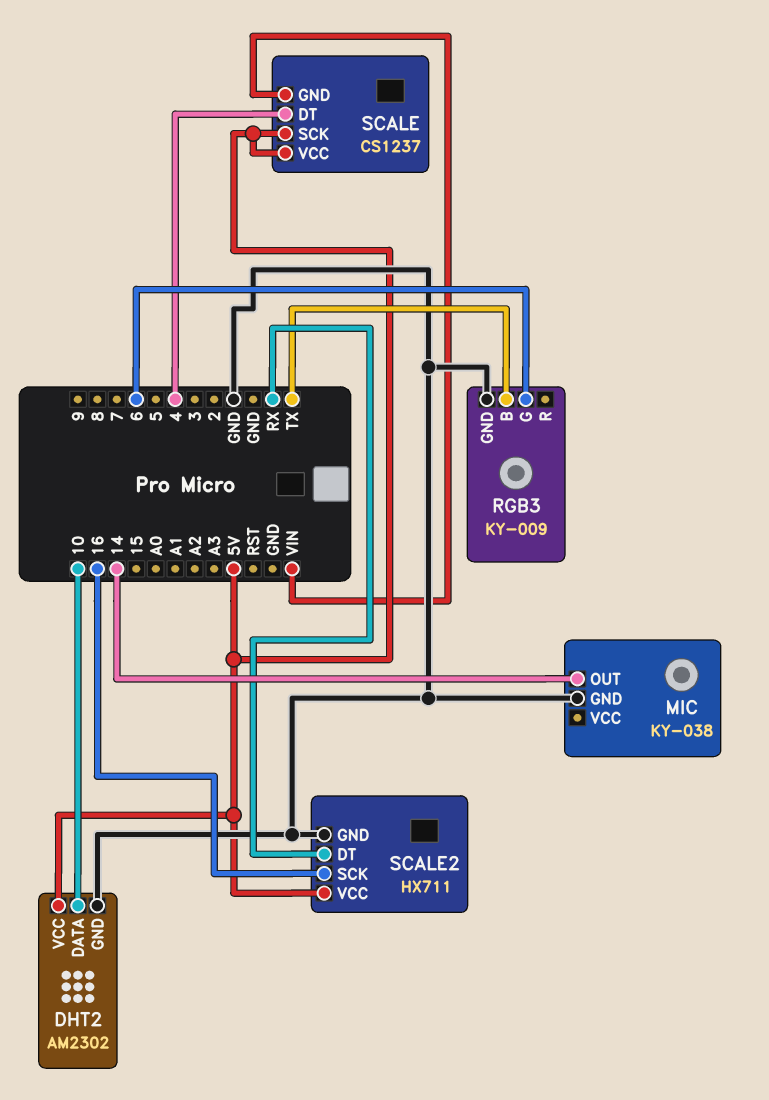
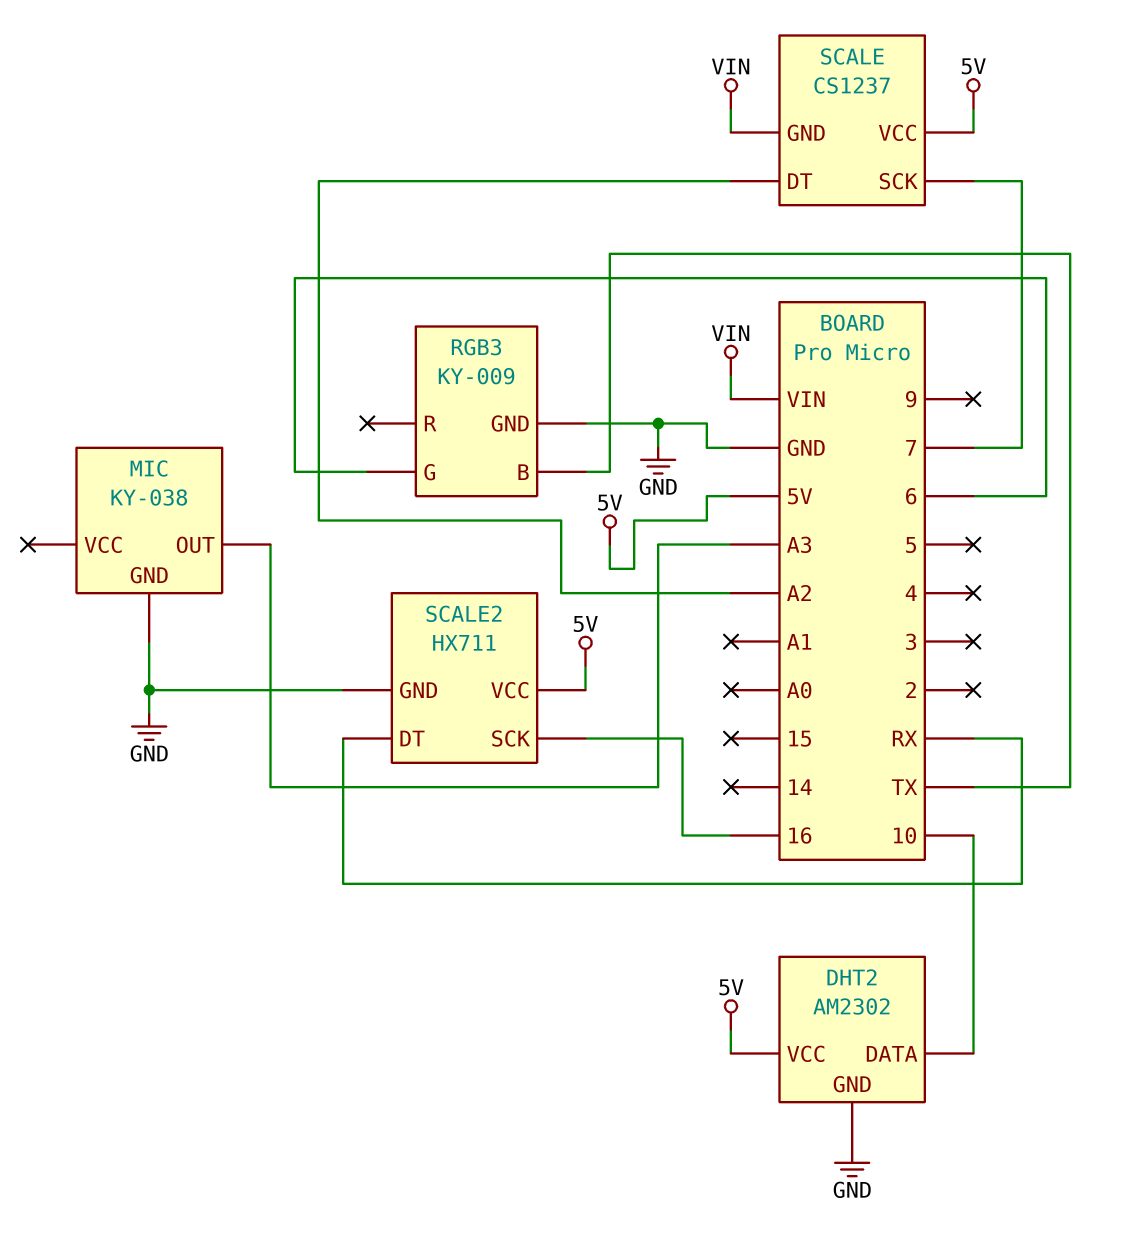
MIC pin OUT: 14 -> A3
SCALE pin DT: 4 -> A2
SCALE pin SCK: 5V -> 7

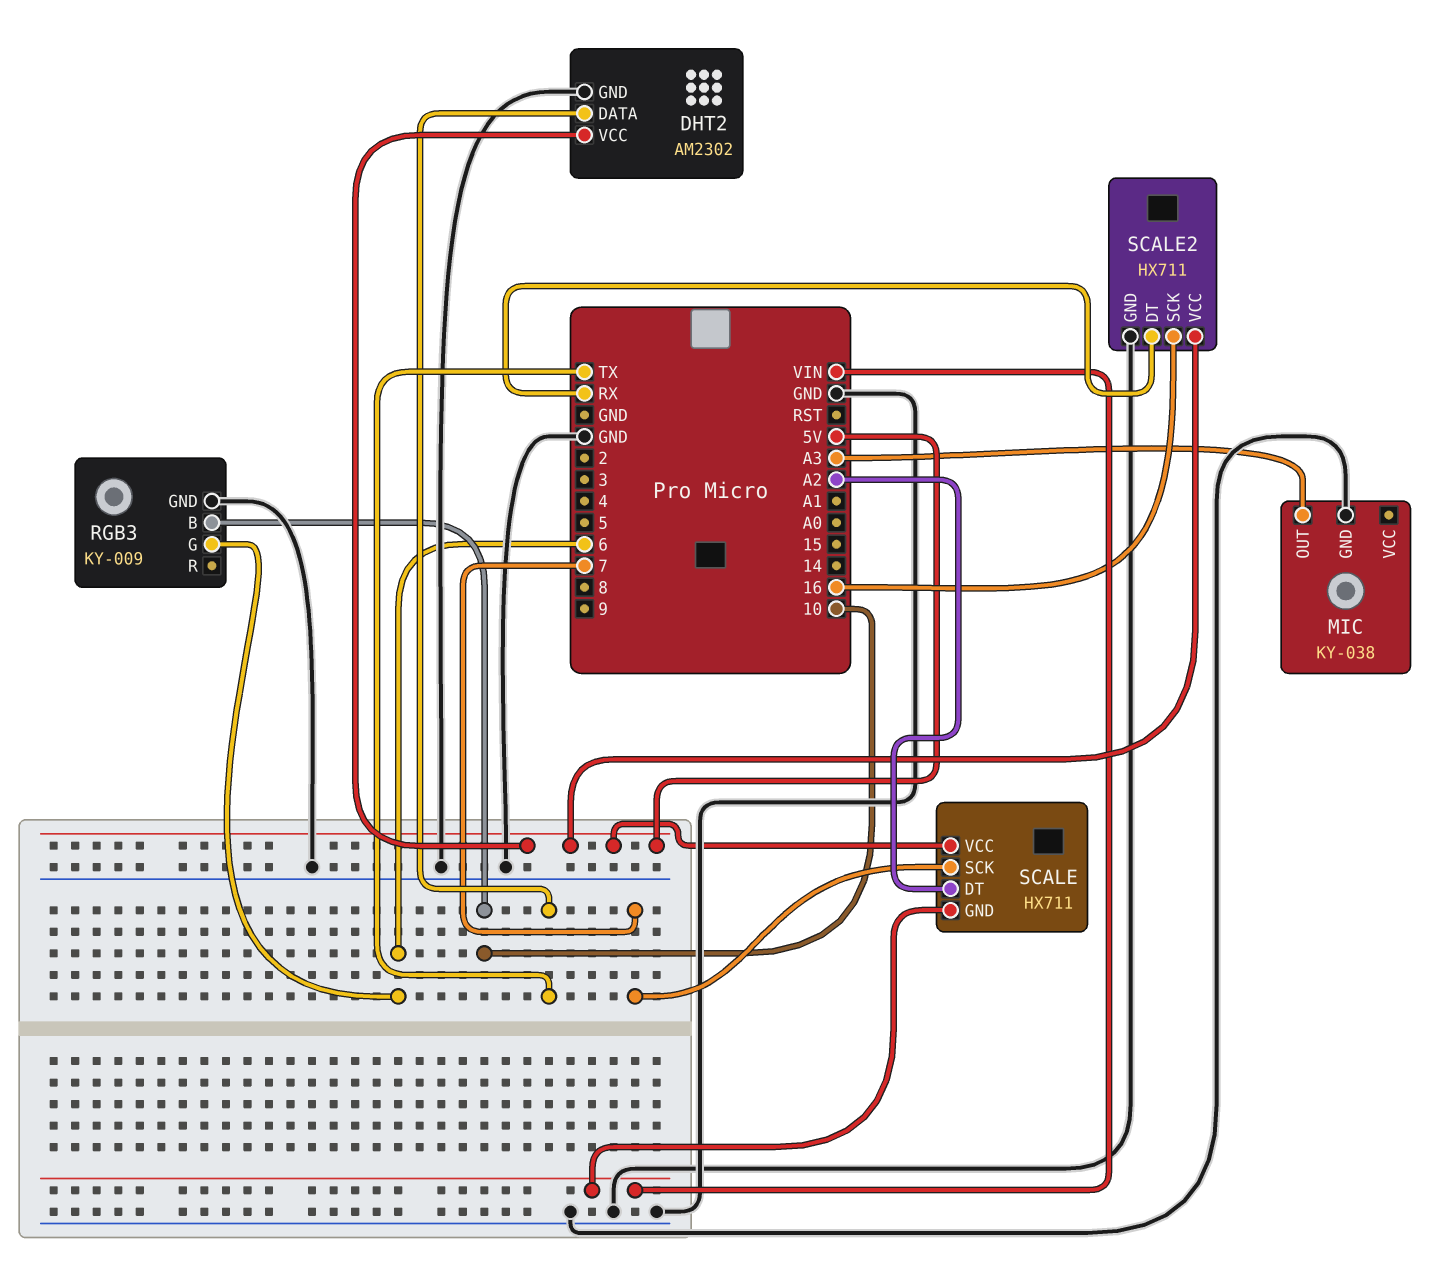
DHT2 pin DATA: 10 -> TX
RGB3 pin B: TX -> 10
SCALE: CS1237 -> HX711

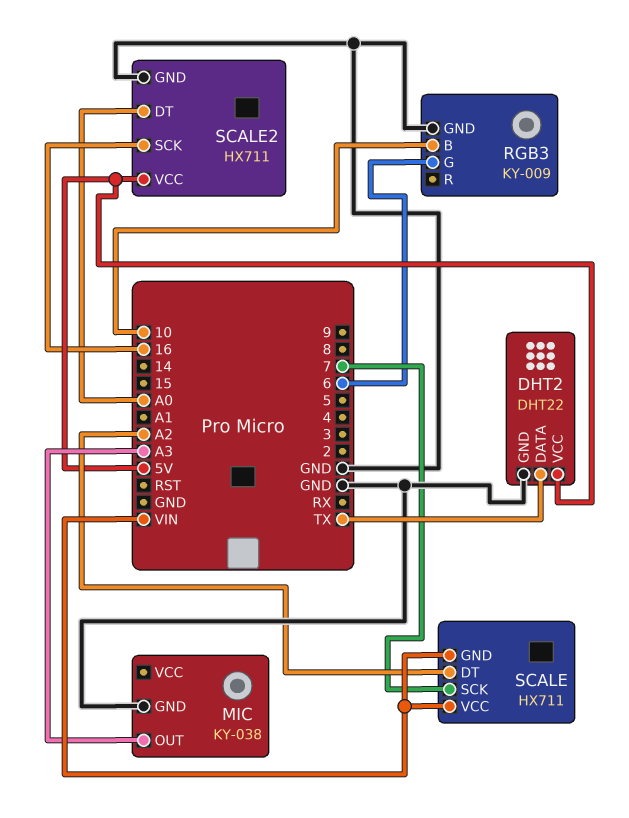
DHT2: AM2302 -> DHT22
SCALE pin VCC: 5V -> VIN
SCALE2 pin DT: RX -> A0

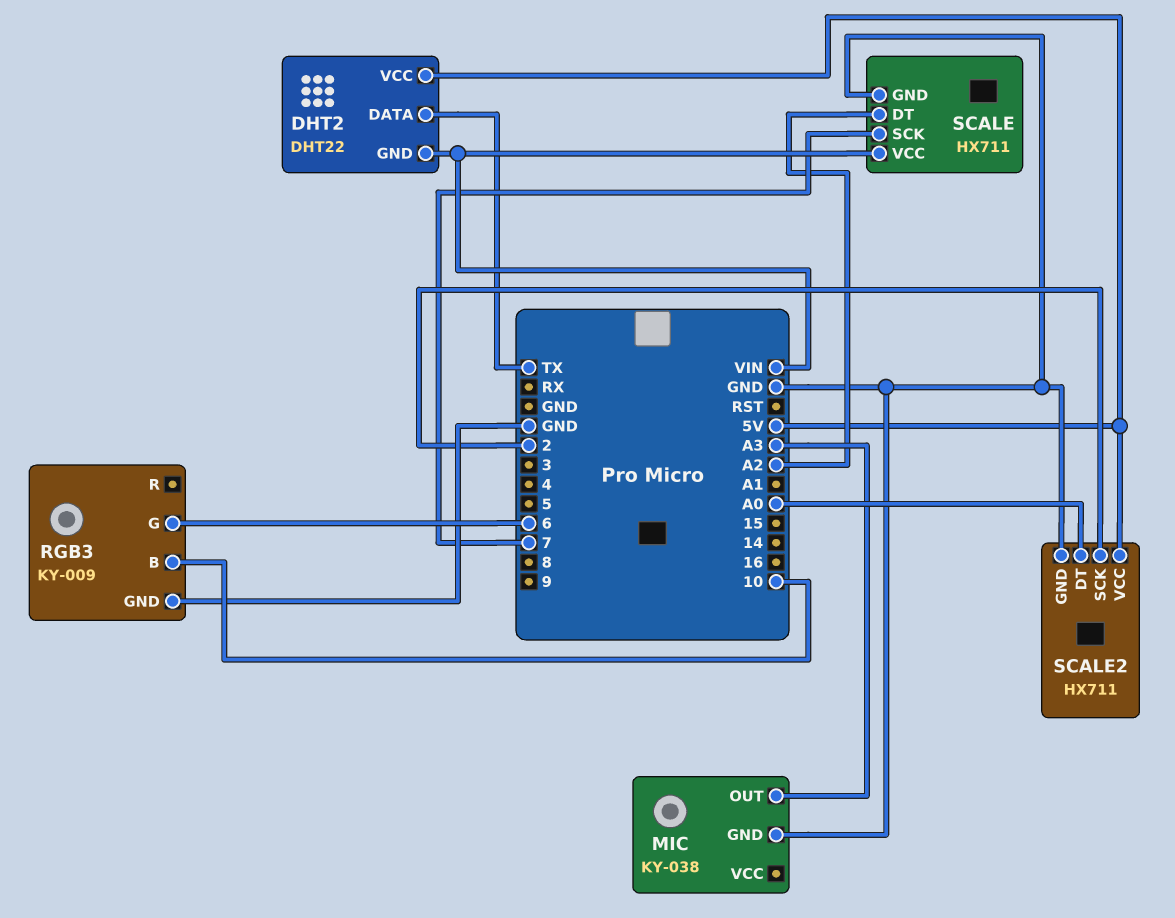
DHT2 pin GND: GND -> VIN
SCALE pin GND: VIN -> GND
SCALE2 pin SCK: 16 -> 2

